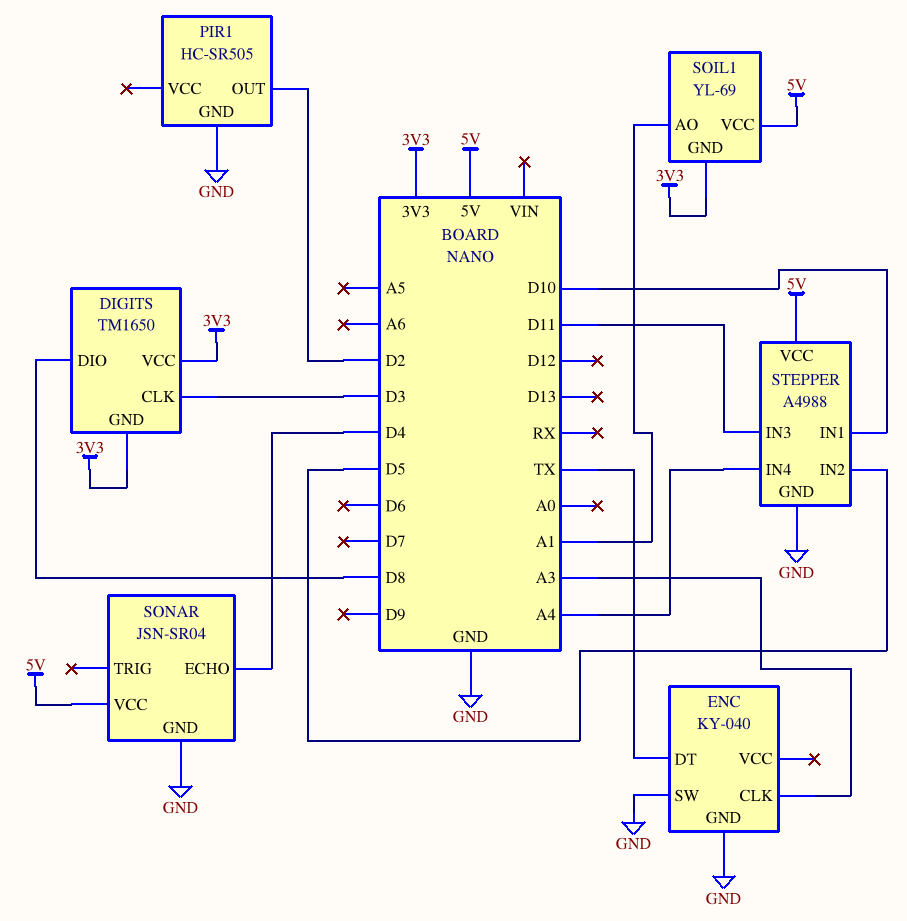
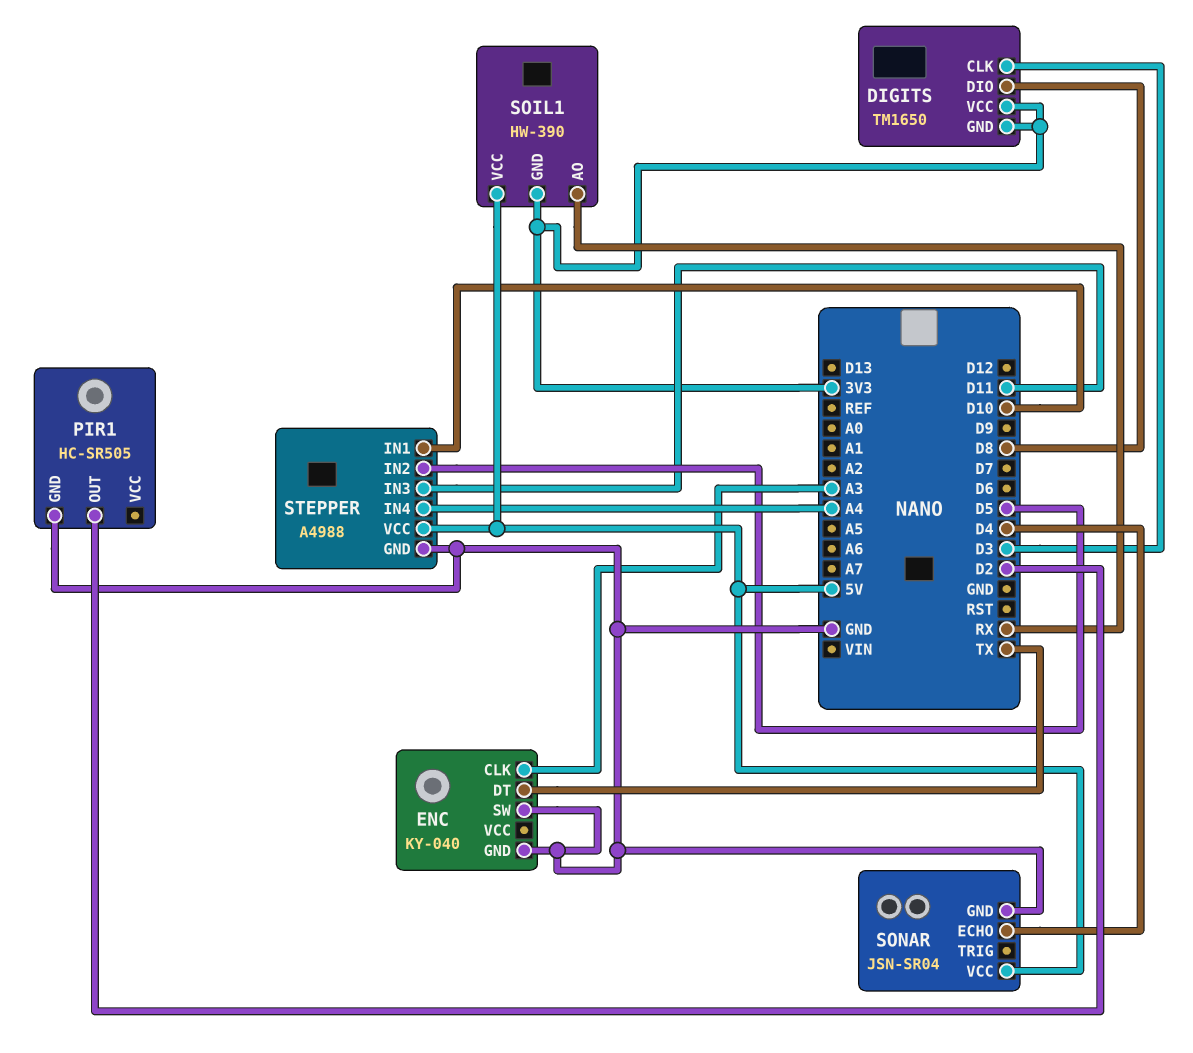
SOIL1: YL-69 -> HW-390
SOIL1 pin AO: A1 -> RX

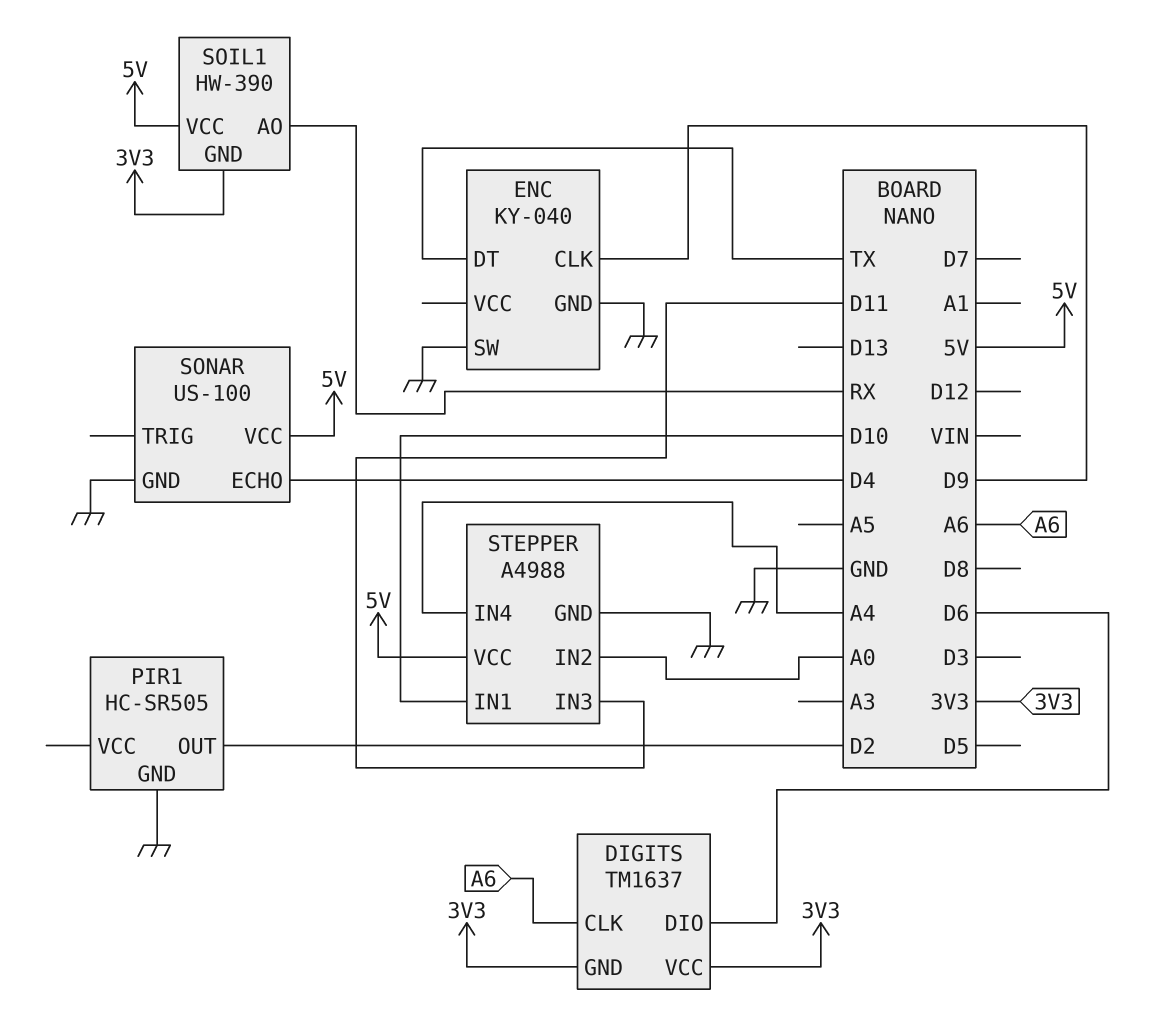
DIGITS: TM1650 -> TM1637
DIGITS pin CLK: D3 -> A6
DIGITS pin DIO: D8 -> D6
ENC pin CLK: A3 -> D9
SONAR: JSN-SR04 -> US-100
STEPPER pin IN2: D5 -> A0

